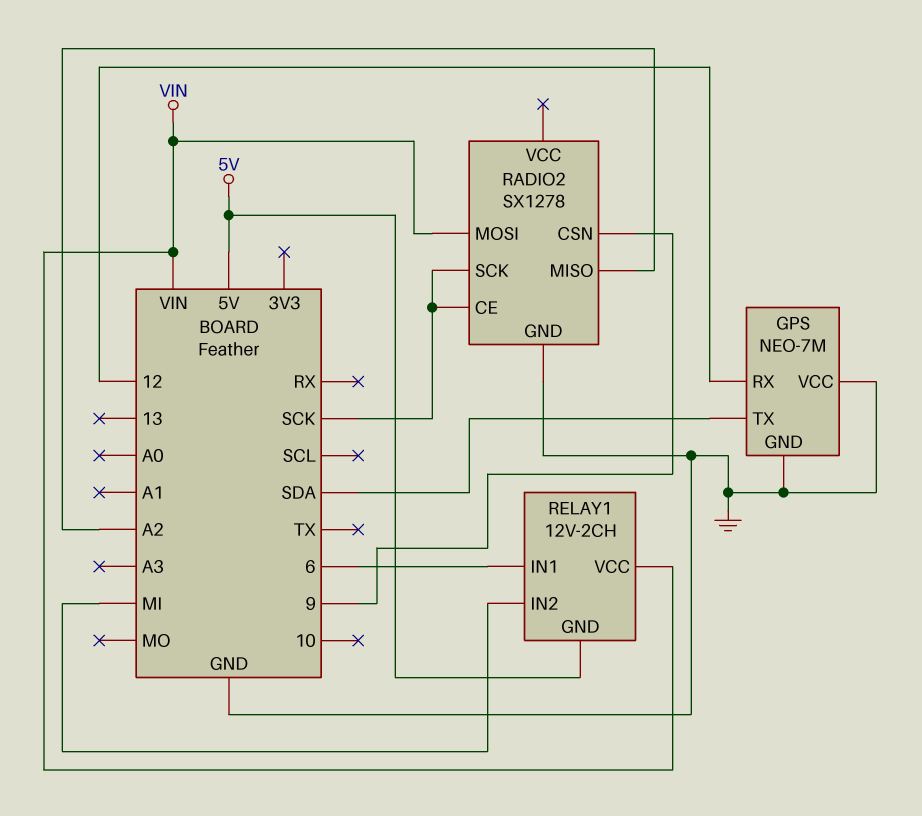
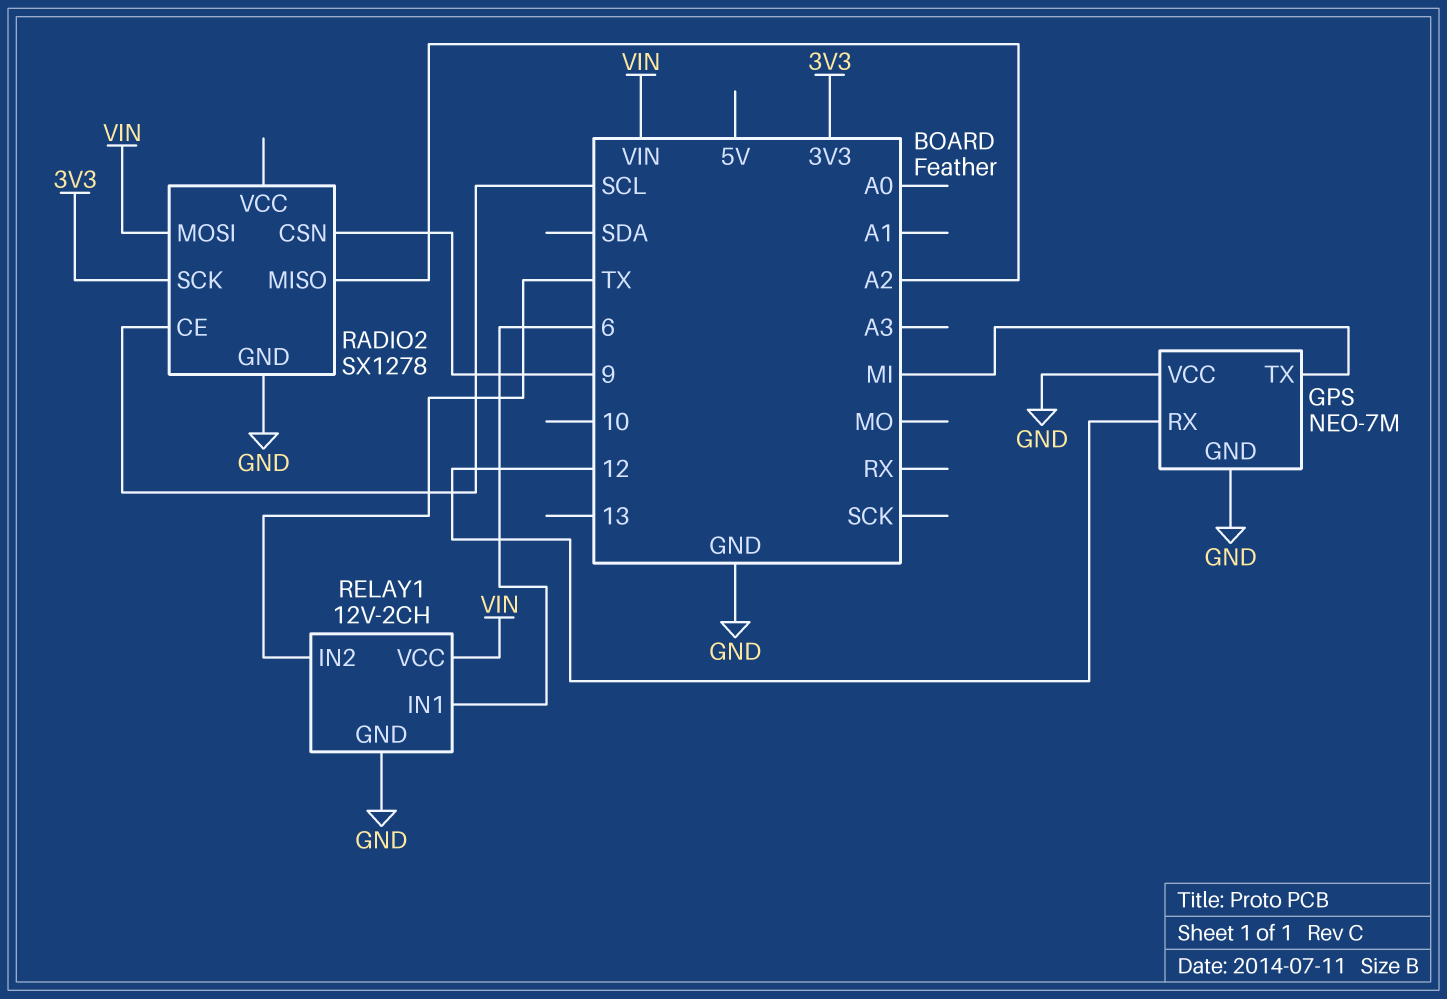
GPS pin TX: SDA -> MI
RADIO2 pin CE: SCK -> SCL
RADIO2 pin SCK: SCK -> 3V3
RELAY1 pin GND: 5V -> GND
RELAY1 pin IN2: MI -> TX

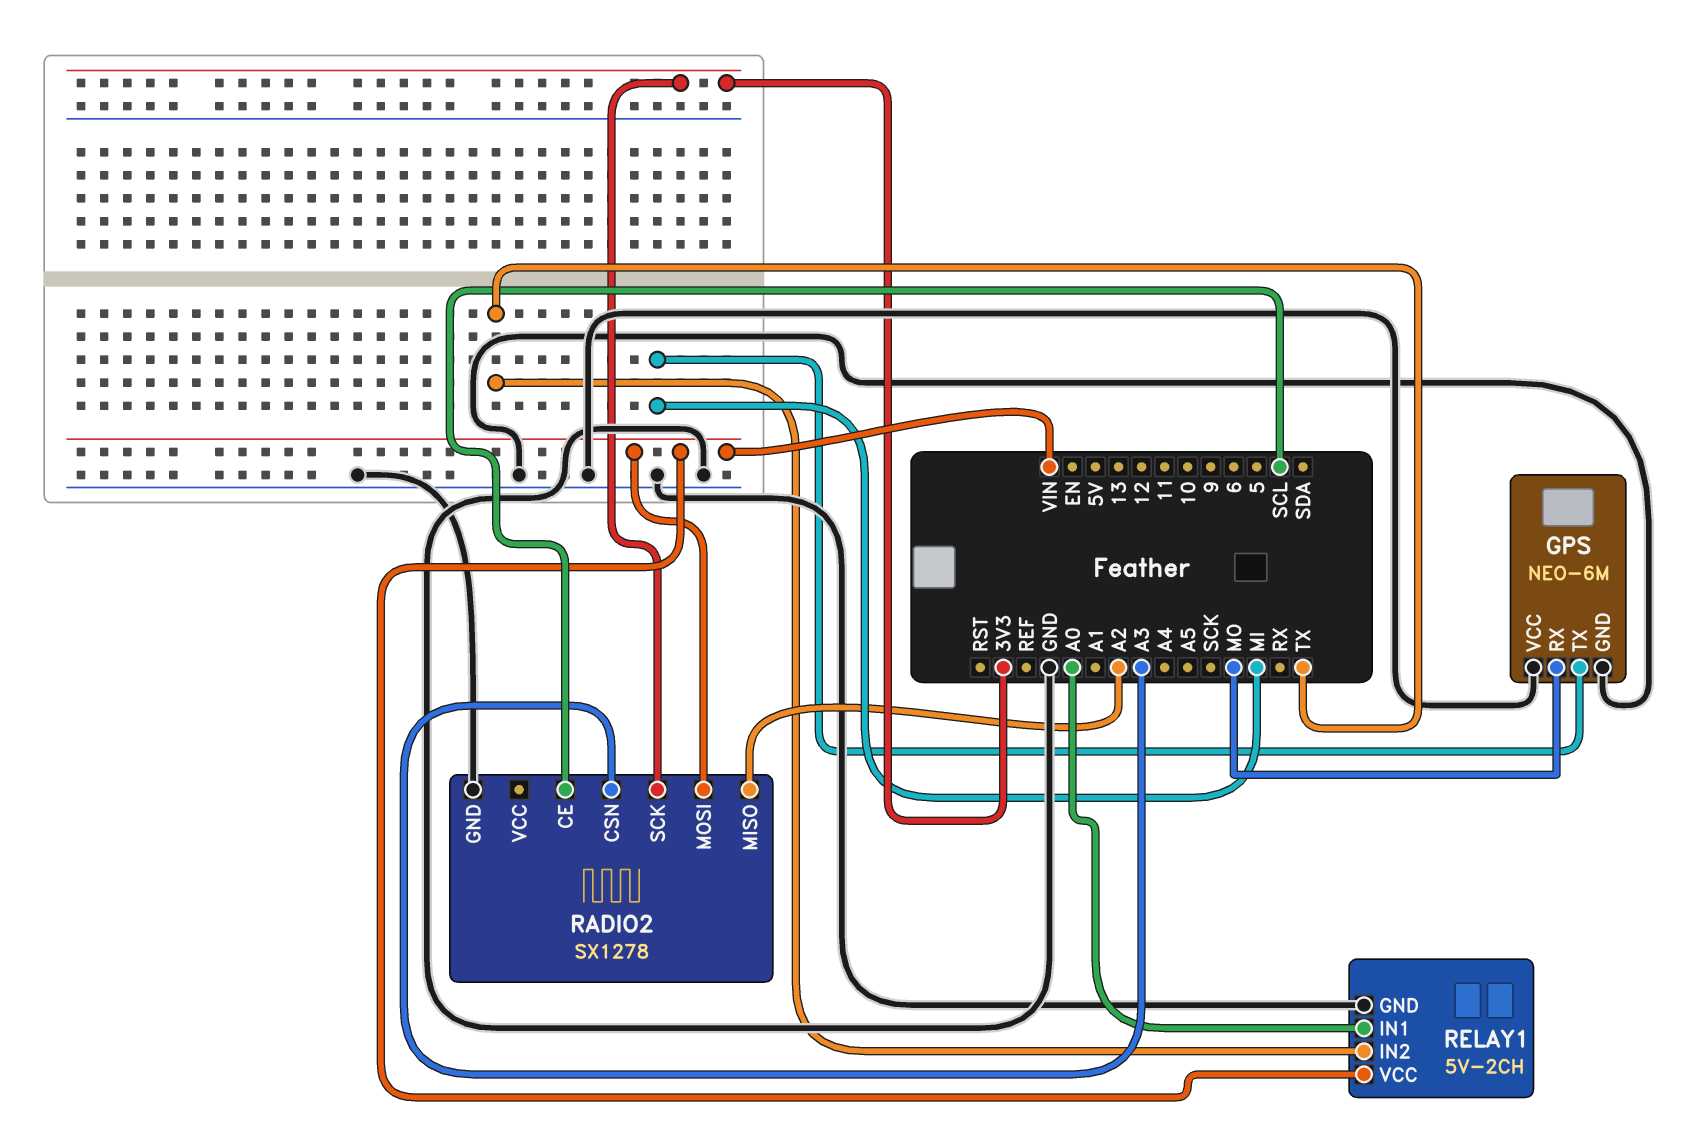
GPS: NEO-7M -> NEO-6M
GPS pin RX: 12 -> MO
RADIO2 pin CSN: 9 -> A3
RELAY1: 12V-2CH -> 5V-2CH
RELAY1 pin IN1: 6 -> A0

